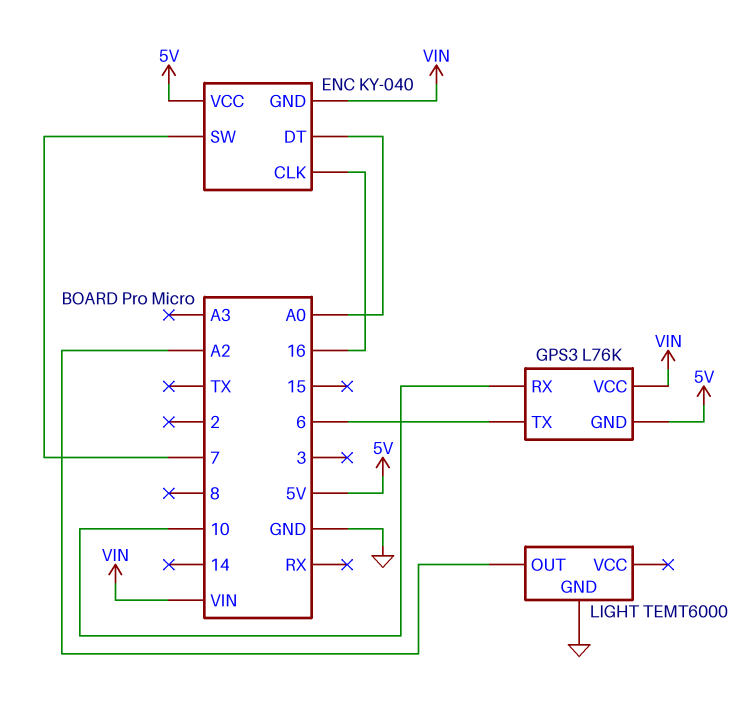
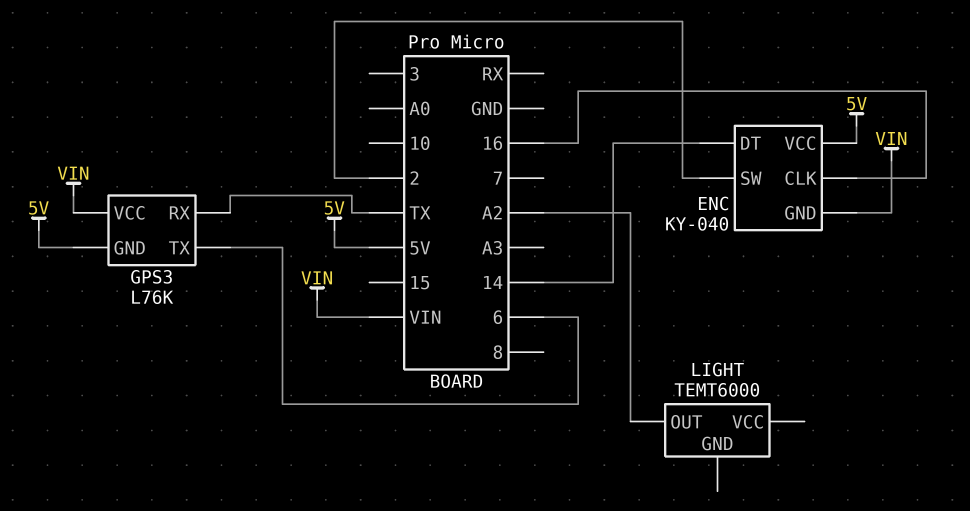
ENC pin DT: A0 -> 14
ENC pin SW: 7 -> 2
GPS3 pin RX: 10 -> TX
LIGHT pin GND: GND -> none

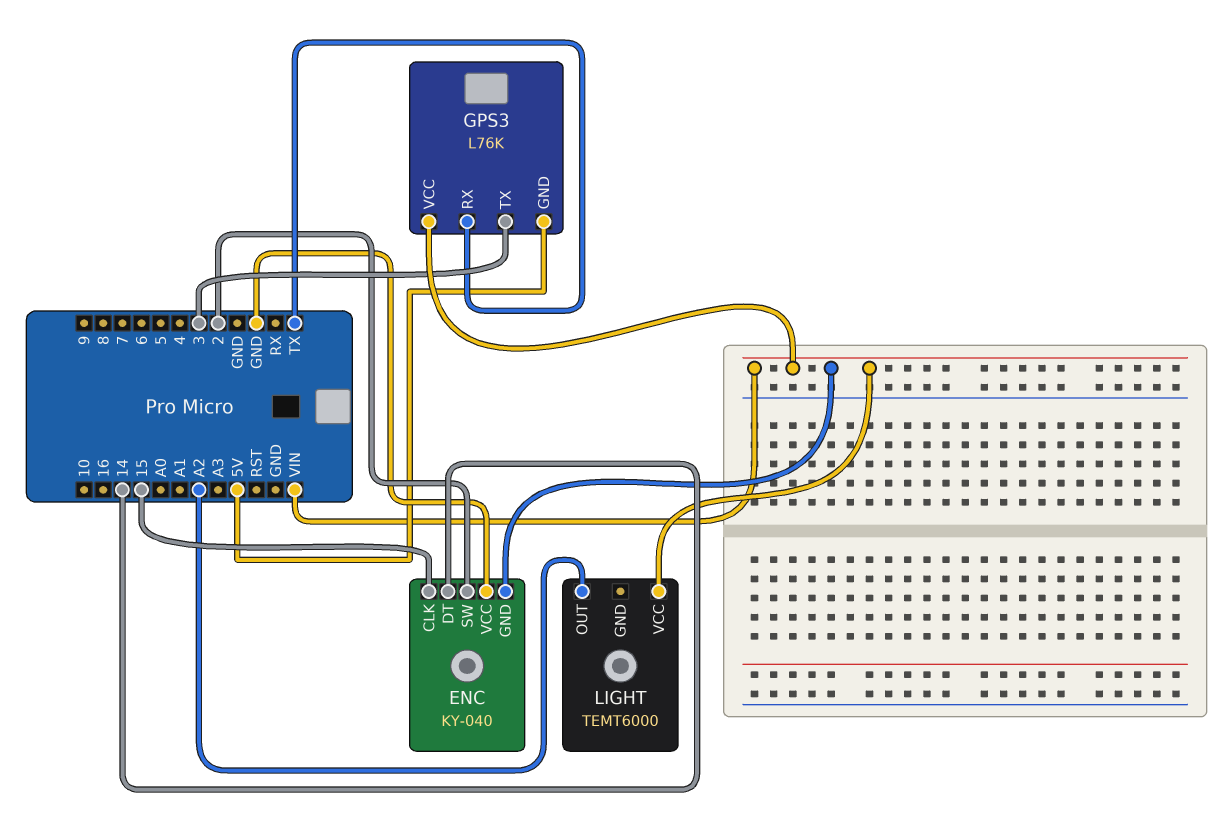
ENC pin CLK: 16 -> 15
ENC pin VCC: 5V -> GND
GPS3 pin TX: 6 -> 3
LIGHT pin VCC: none -> VIN

